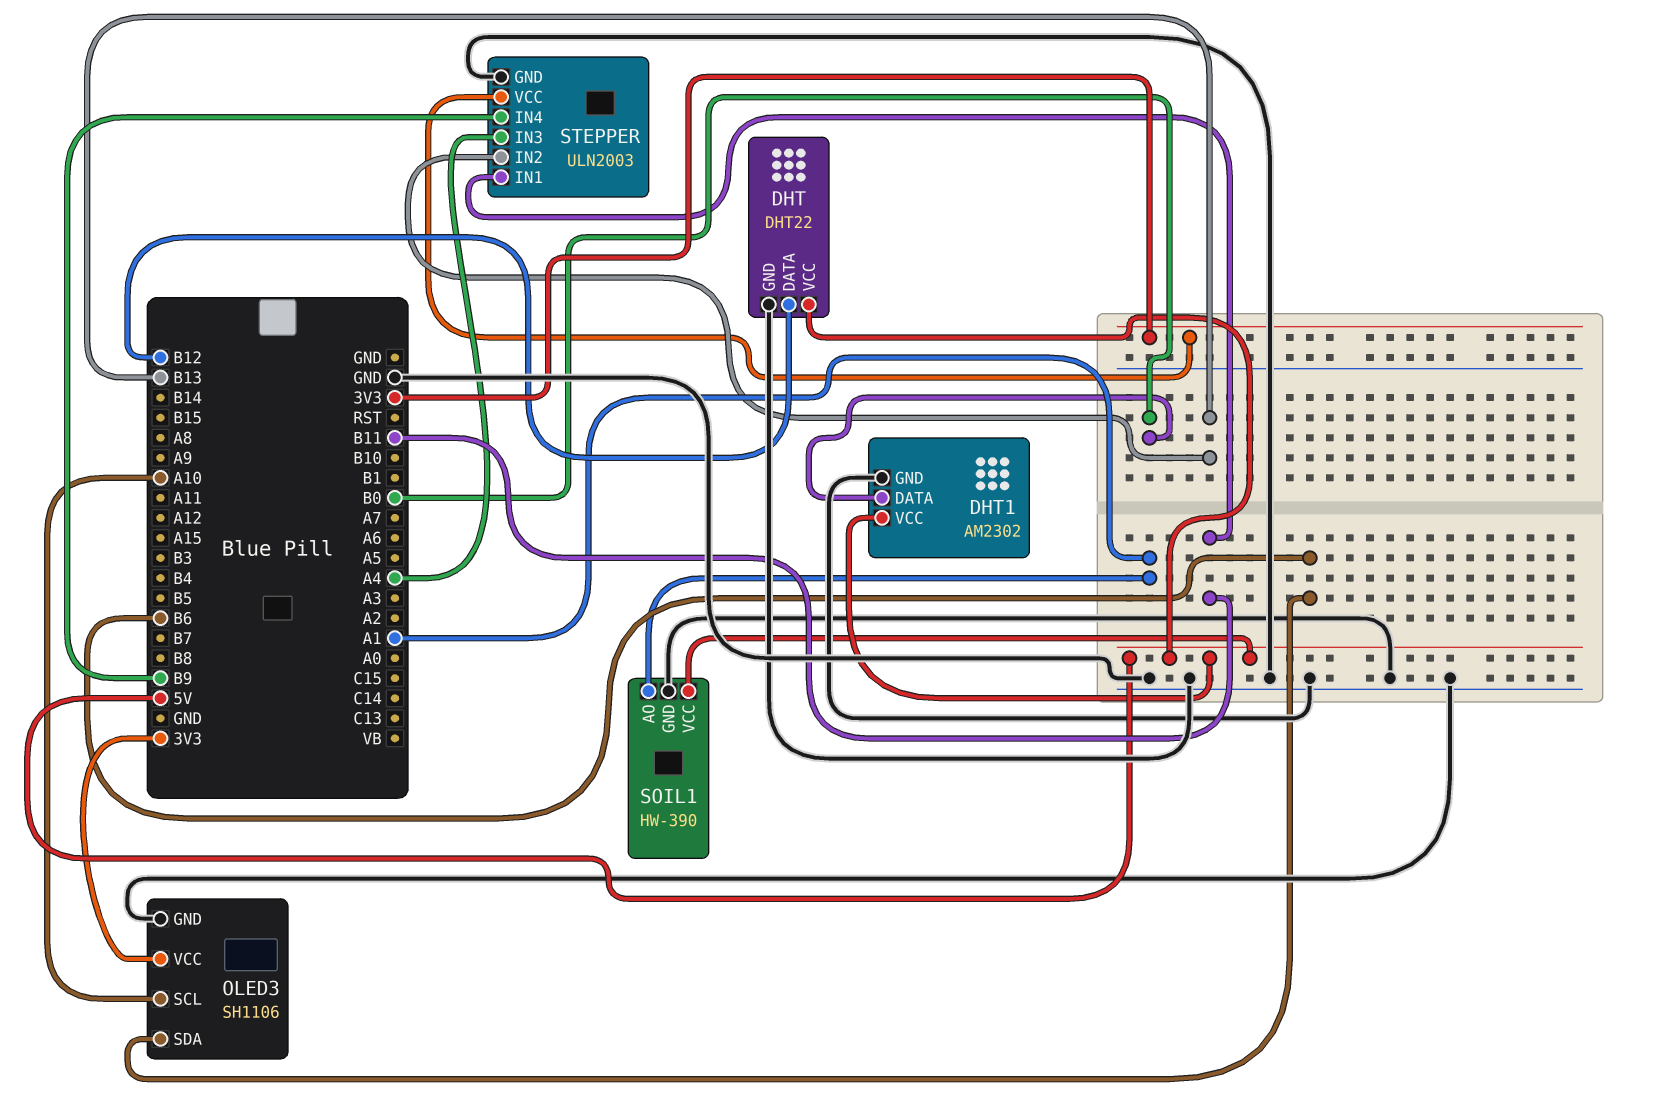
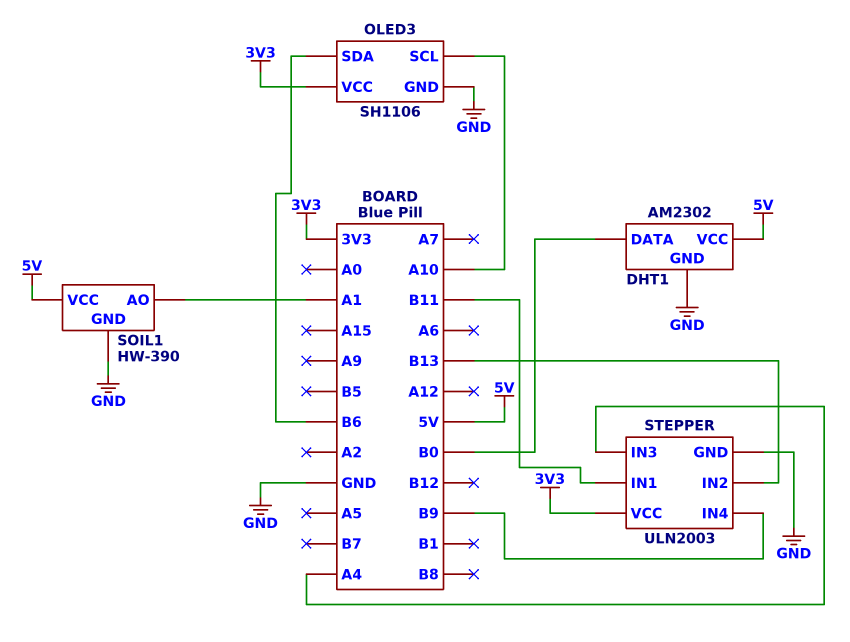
DHT: DHT22 -> none
DHT pin DATA: B12 -> none
DHT pin GND: GND -> none
DHT pin VCC: 5V -> none

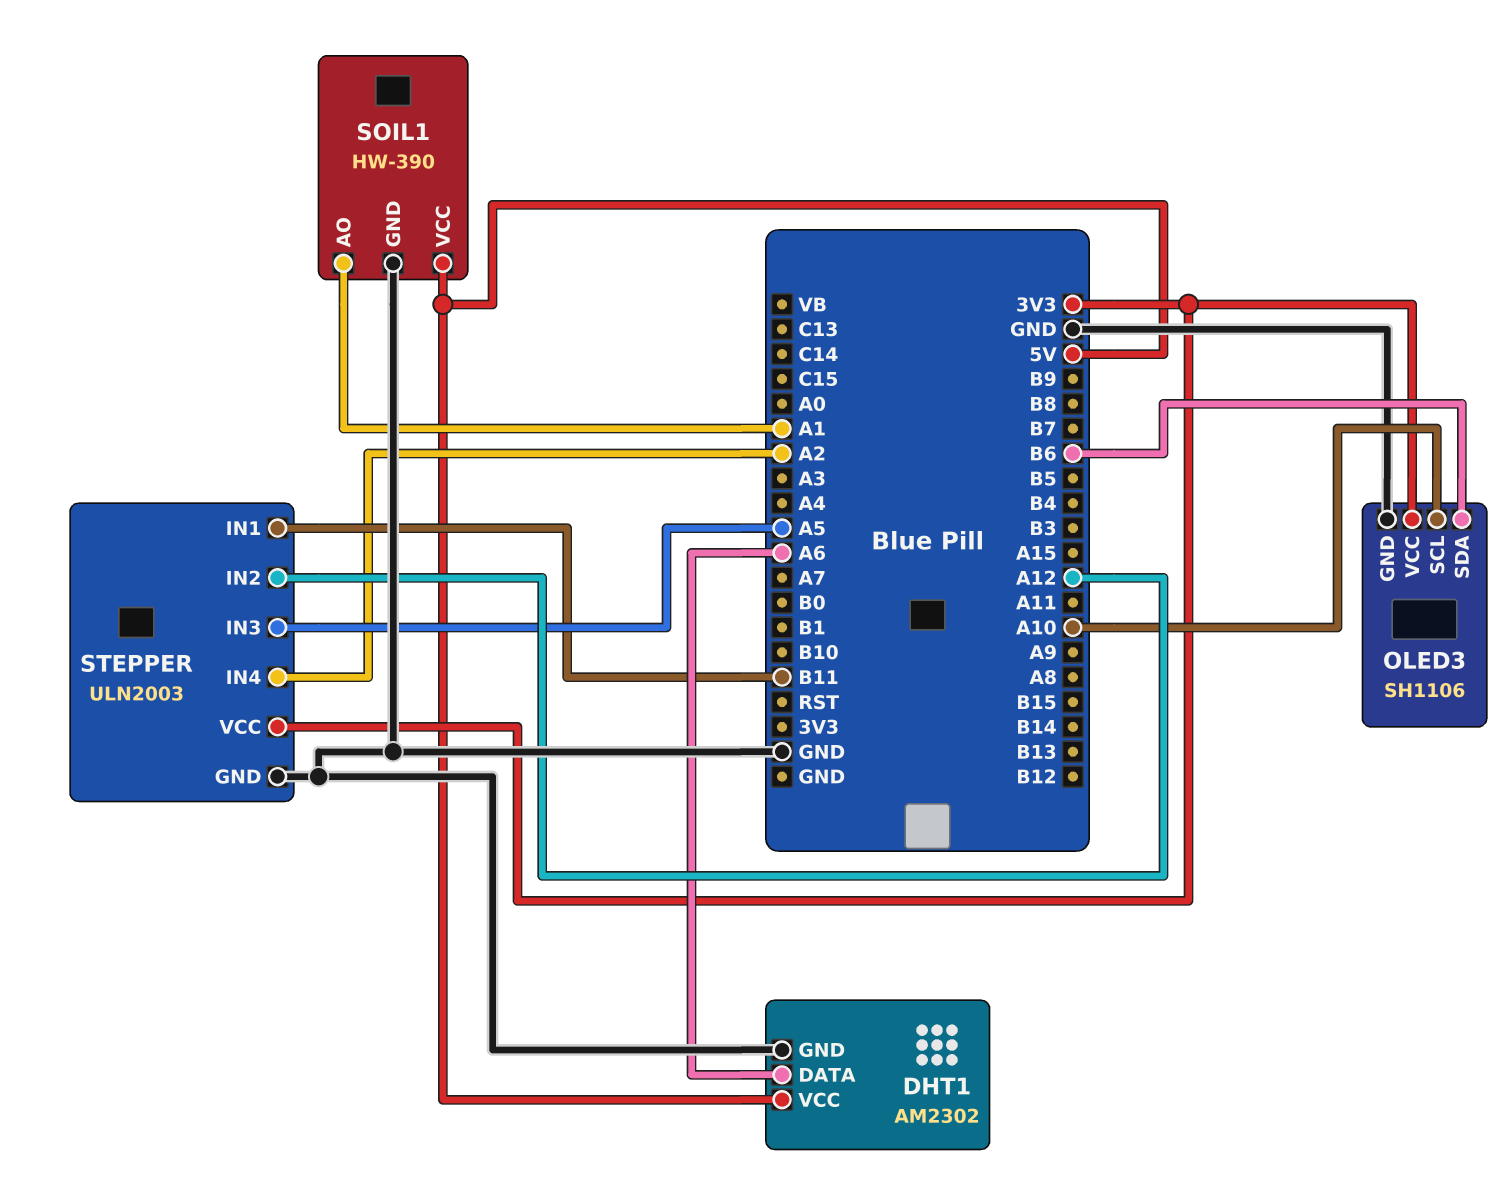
DHT1 pin DATA: B0 -> A6
STEPPER pin IN2: B13 -> A12
STEPPER pin IN3: A4 -> A5
STEPPER pin IN4: B9 -> A2

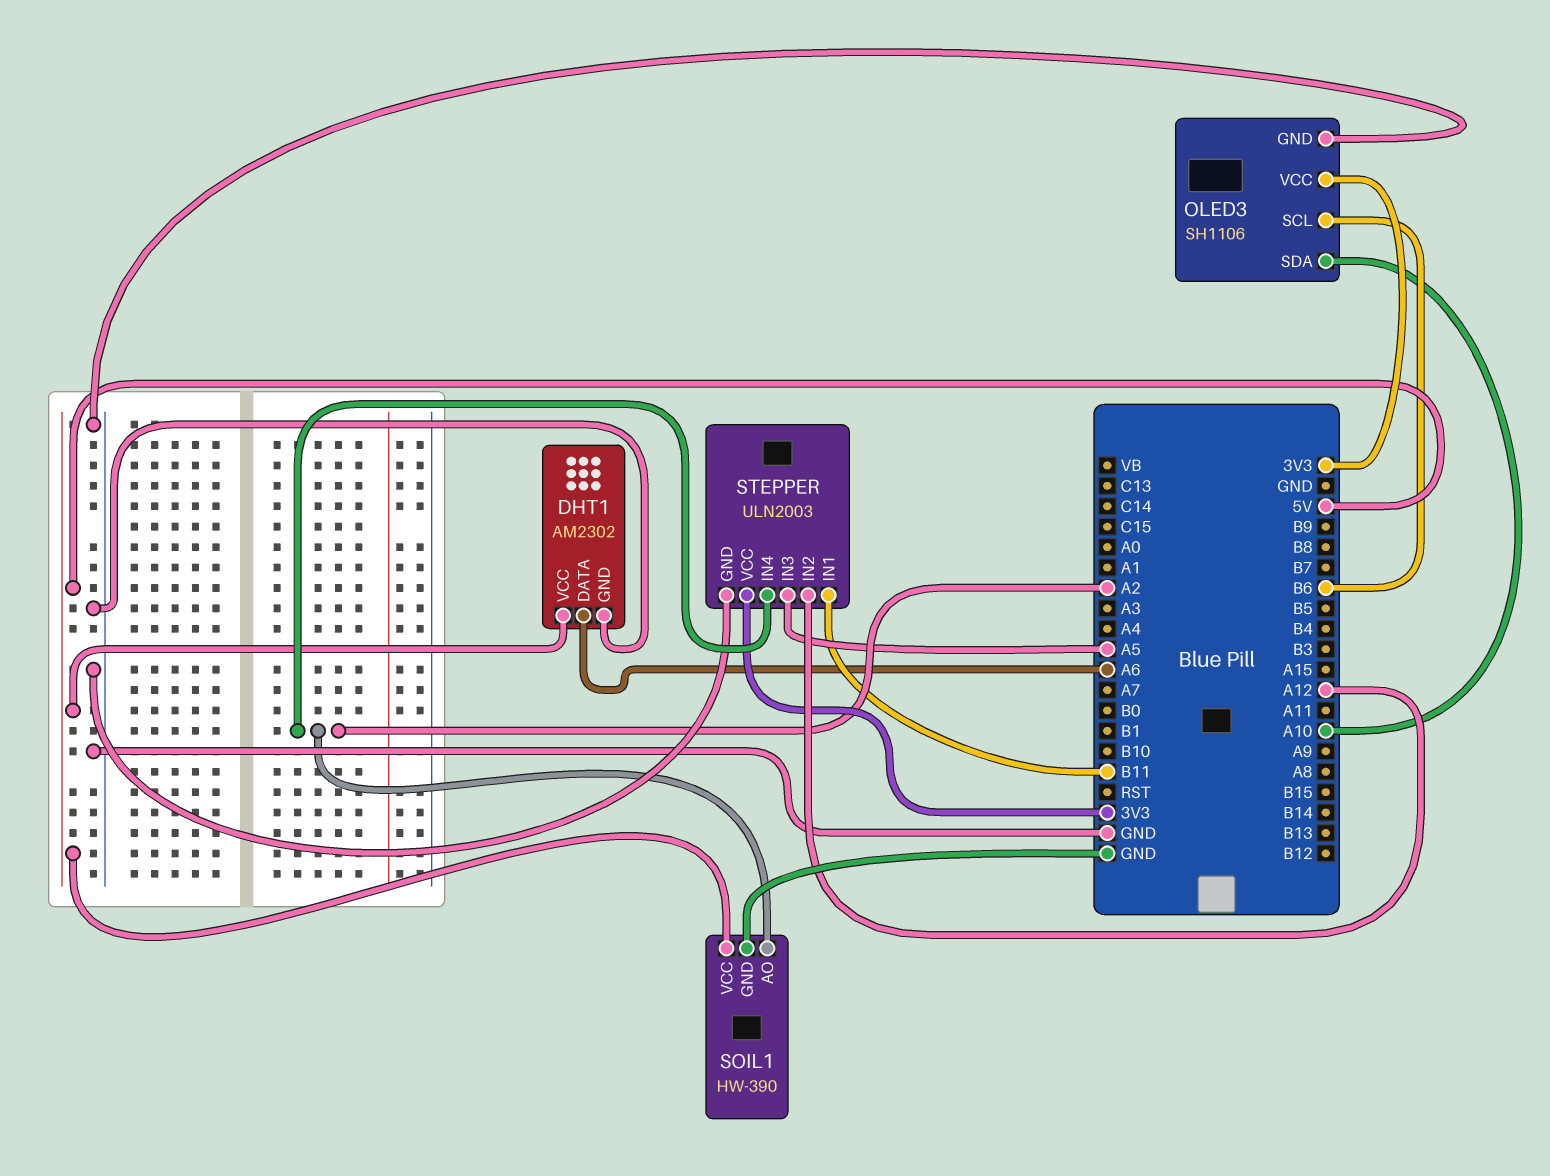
OLED3 pin SCL: A10 -> B6
OLED3 pin SDA: B6 -> A10
SOIL1 pin AO: A1 -> A2

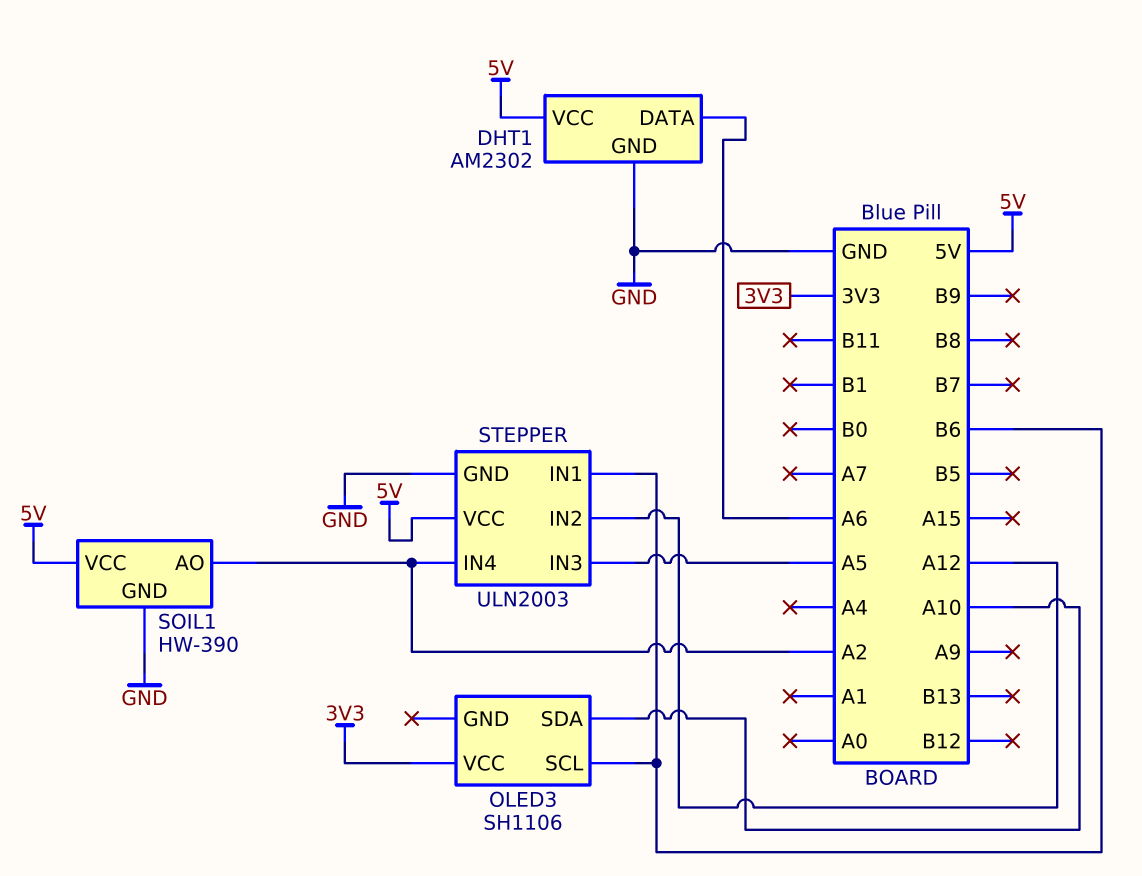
OLED3 pin GND: GND -> none
STEPPER pin IN1: B11 -> B6
STEPPER pin VCC: 3V3 -> 5V

